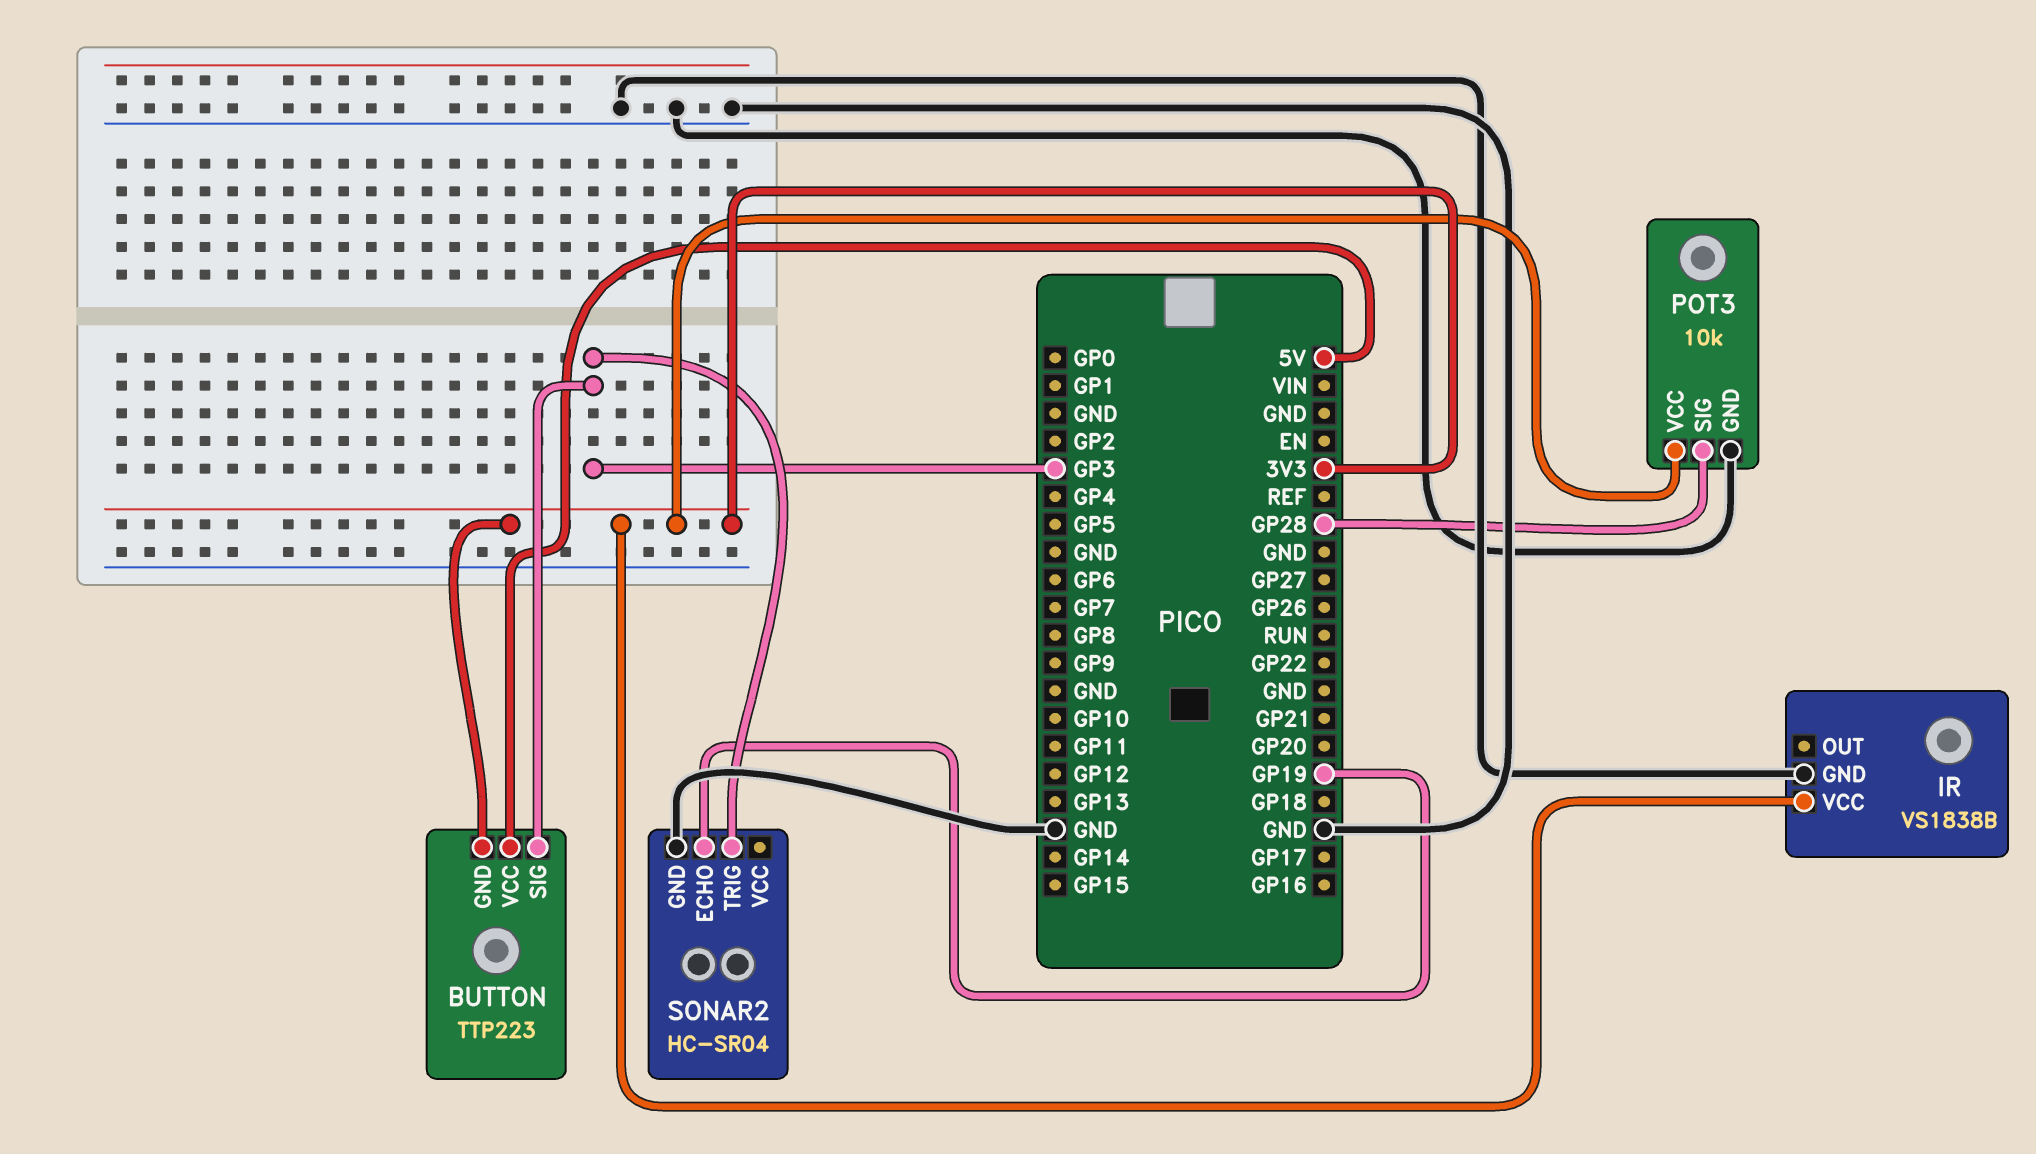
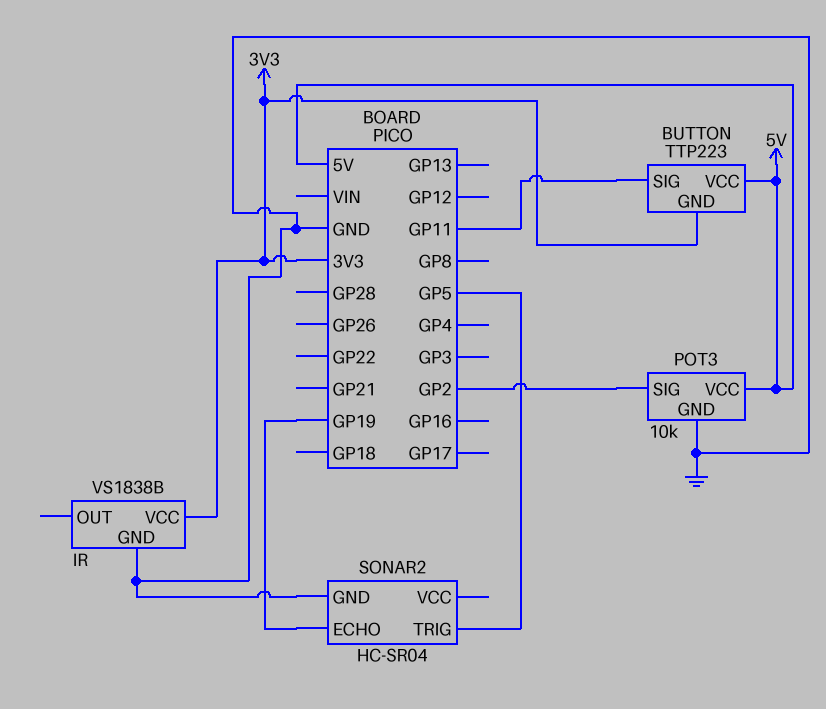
BUTTON pin SIG: GP3 -> GP11
POT3 pin SIG: GP28 -> GP2
POT3 pin VCC: 3V3 -> 5V
SONAR2 pin TRIG: GP3 -> GP5

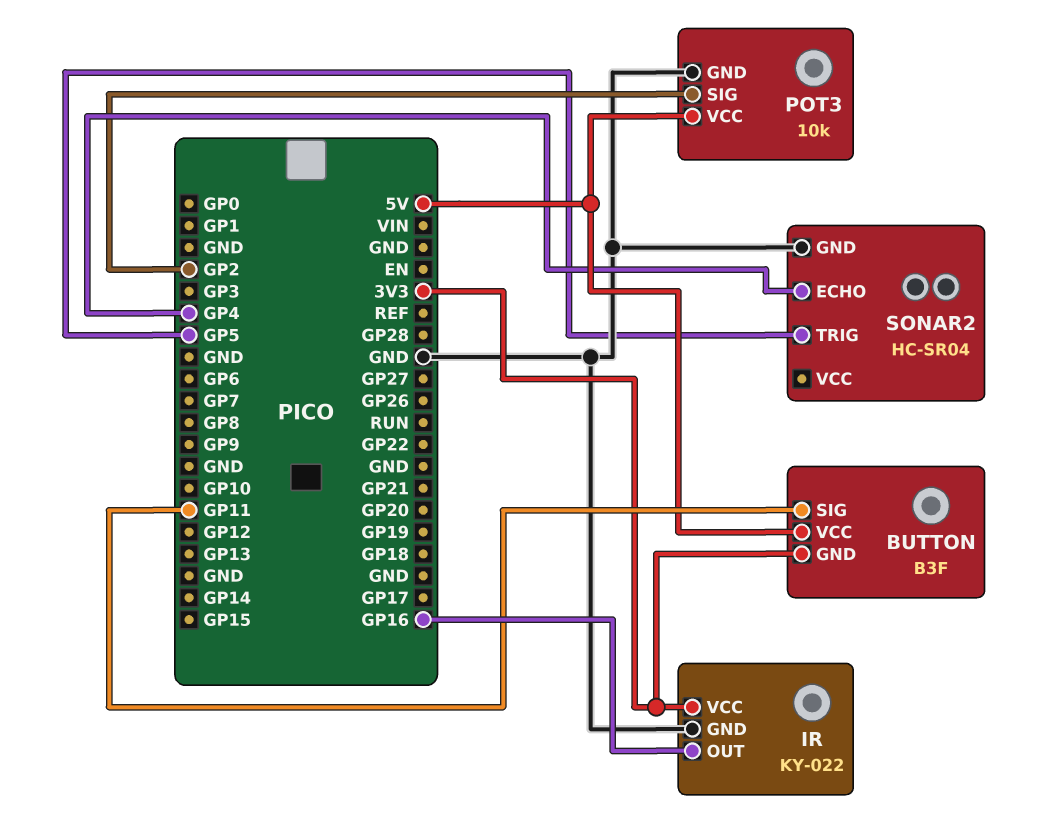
BUTTON: TTP223 -> B3F
IR: VS1838B -> KY-022
IR pin OUT: none -> GP16
SONAR2 pin ECHO: GP19 -> GP4

